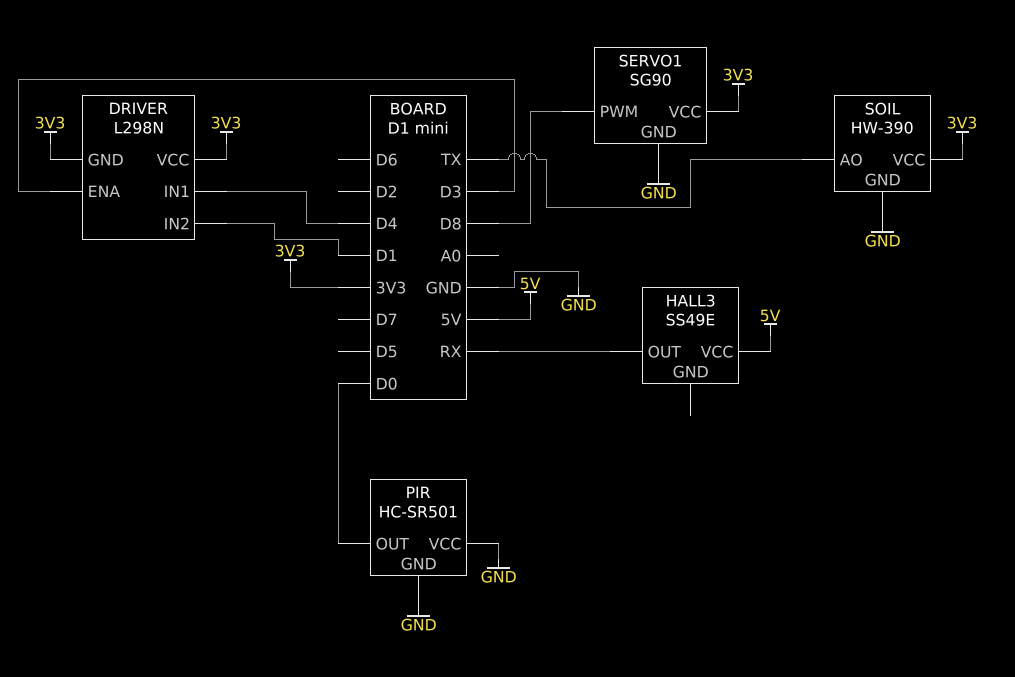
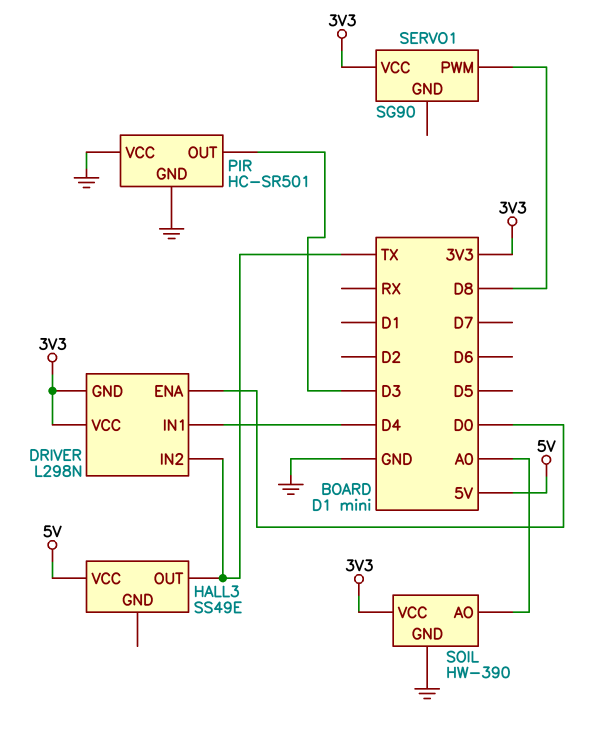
DRIVER pin ENA: D3 -> D0
DRIVER pin IN2: D1 -> TX
HALL3 pin OUT: RX -> TX
PIR pin OUT: D0 -> D3
SERVO1 pin GND: GND -> none
SOIL pin AO: TX -> A0

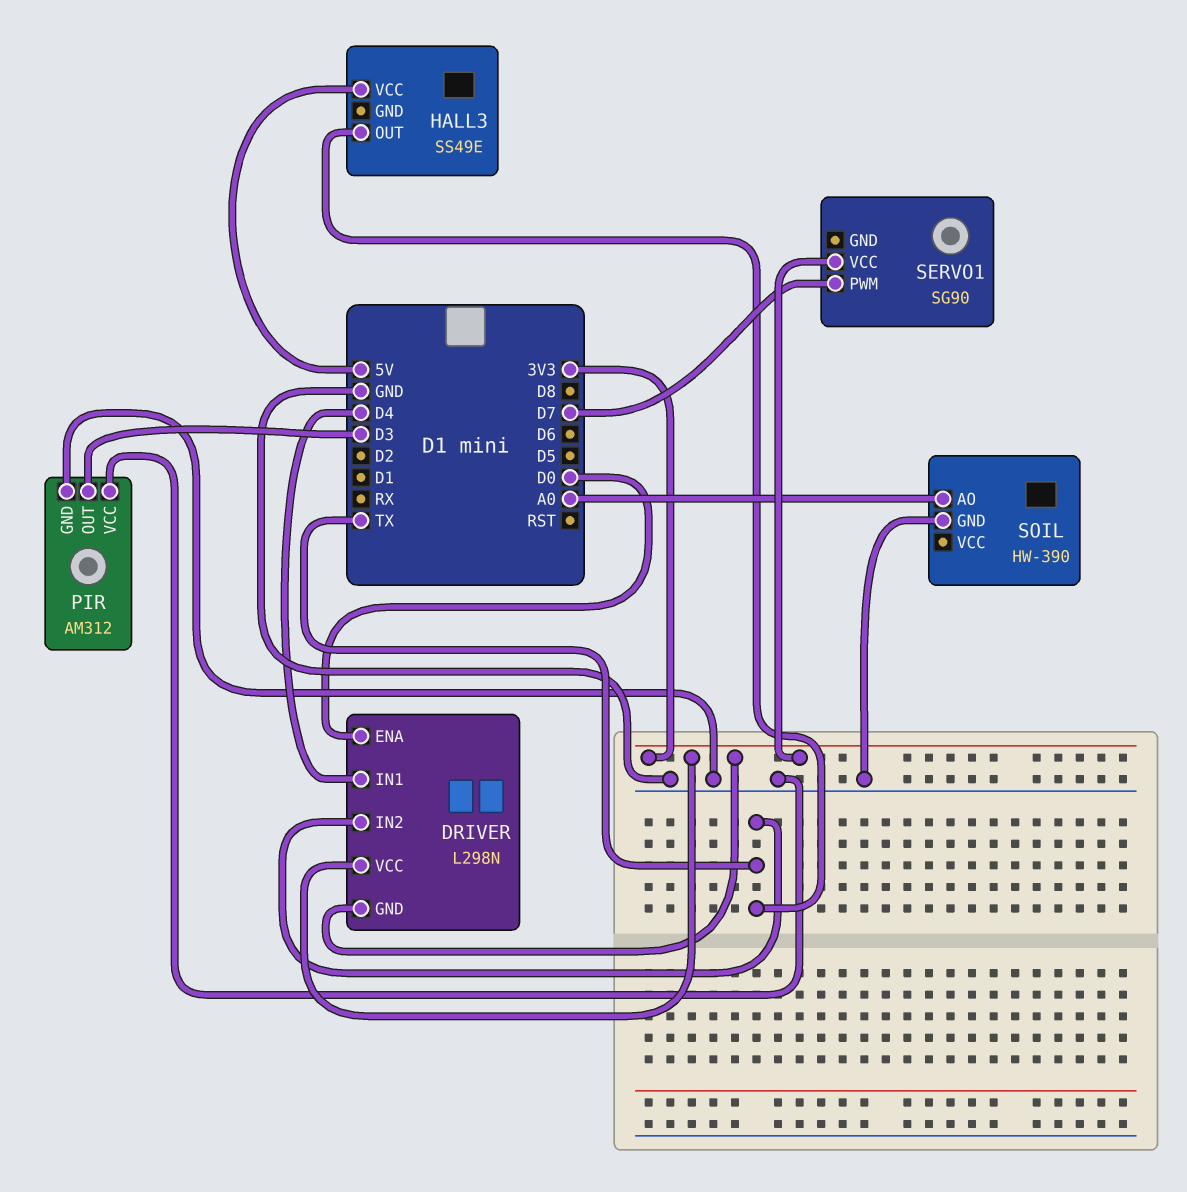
PIR: HC-SR501 -> AM312
SERVO1 pin PWM: D8 -> D7
SOIL pin VCC: 3V3 -> none

